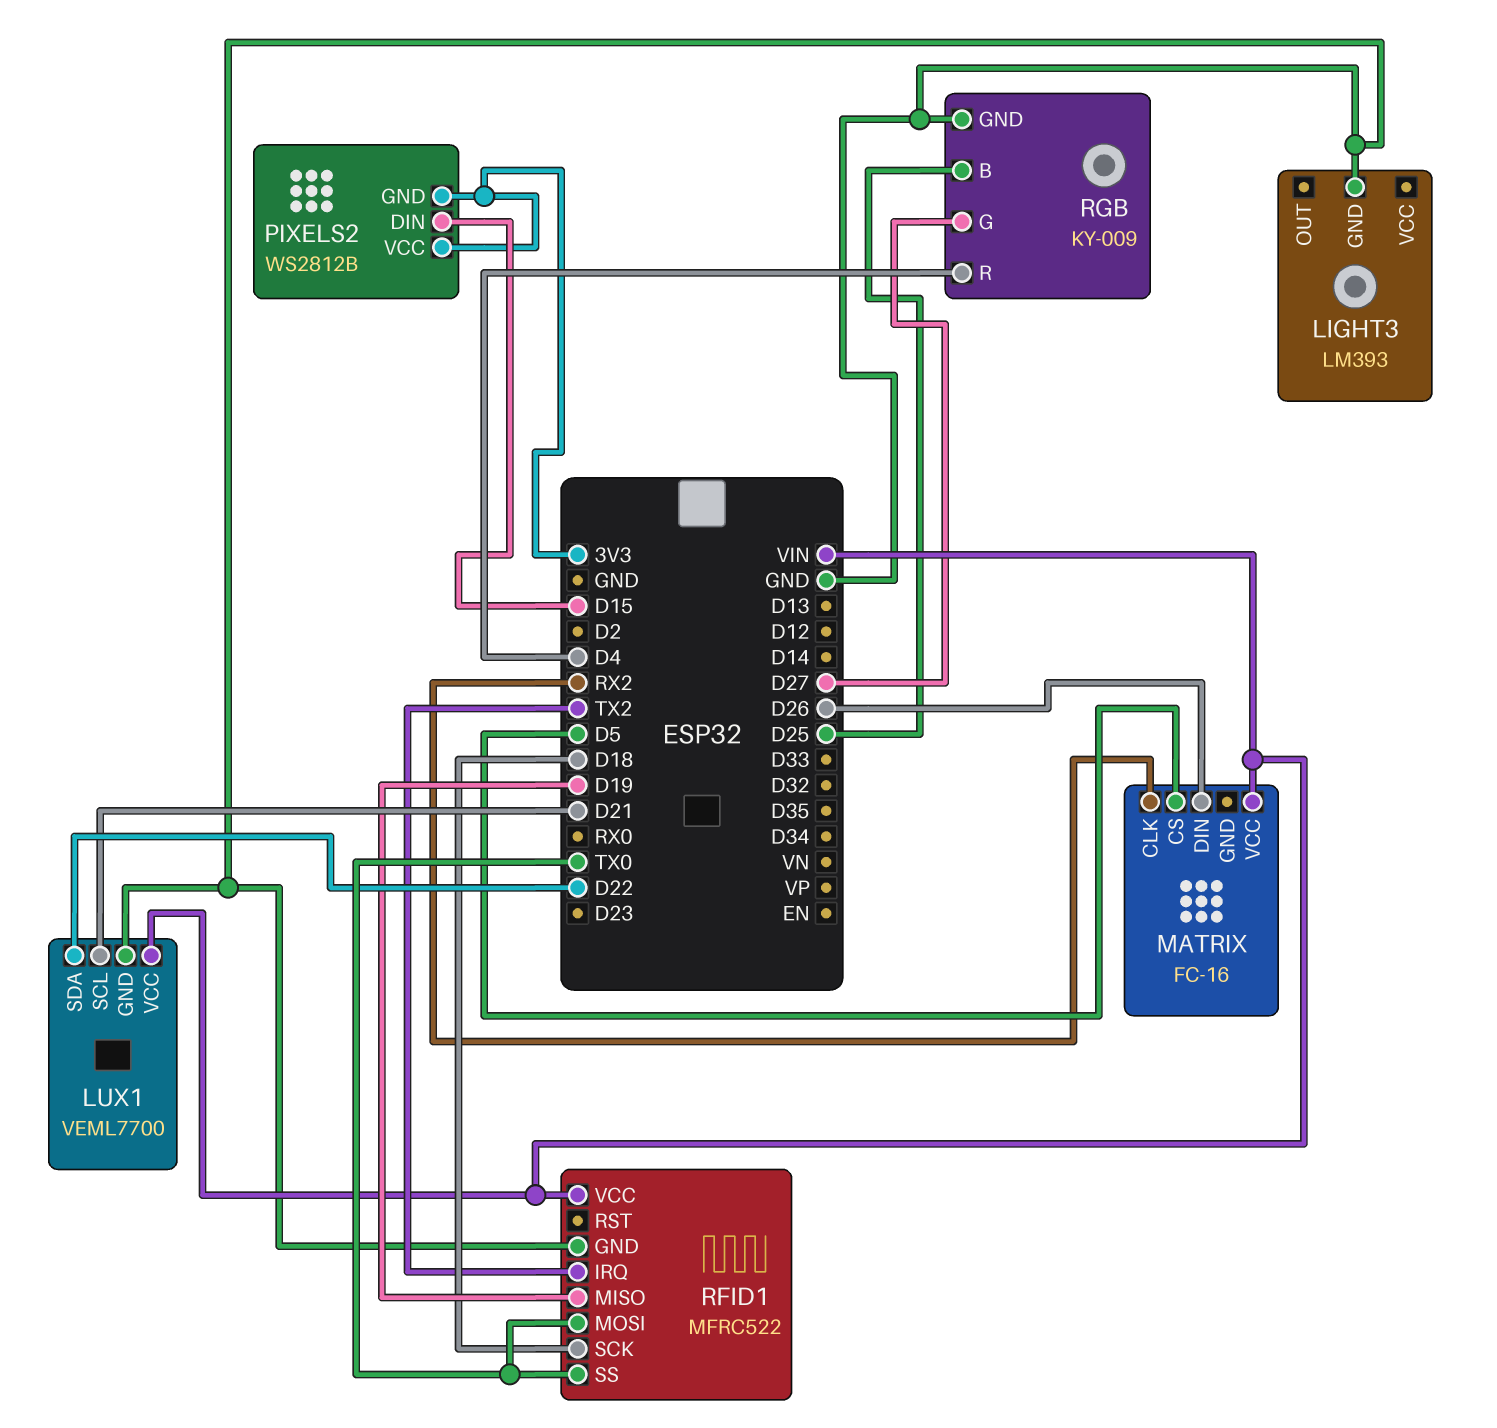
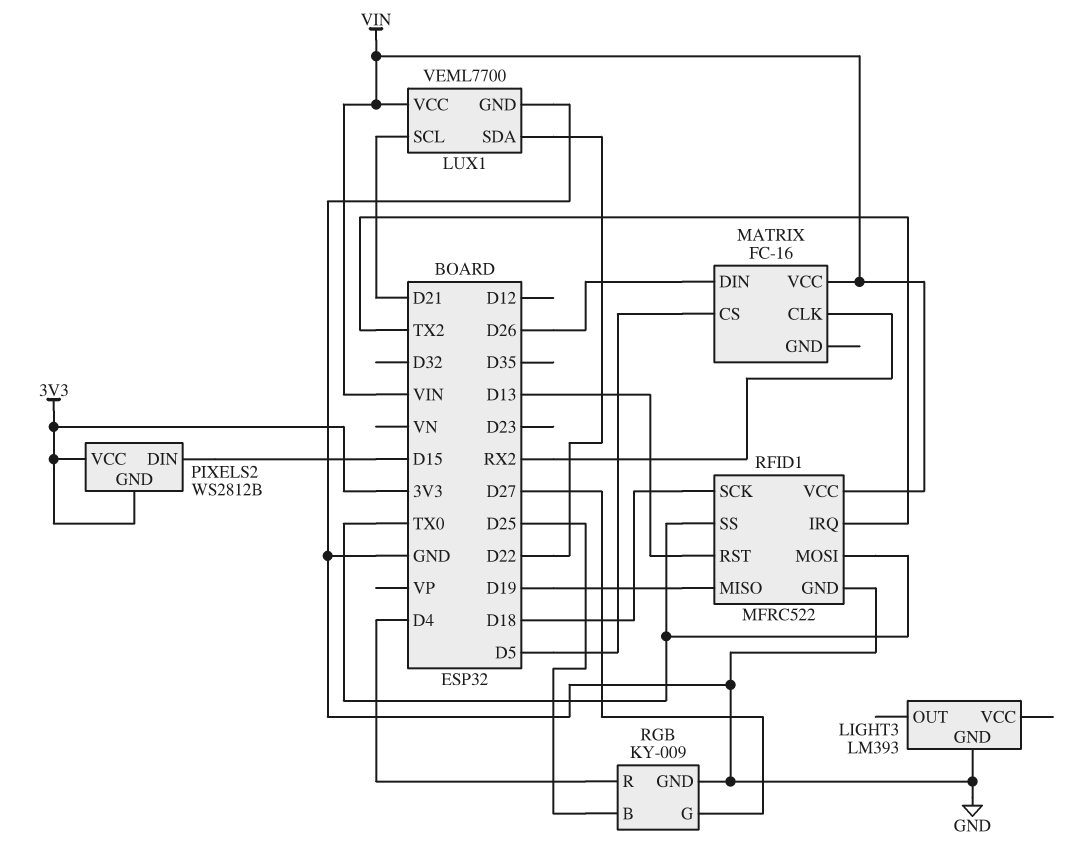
RFID1 pin RST: none -> D13

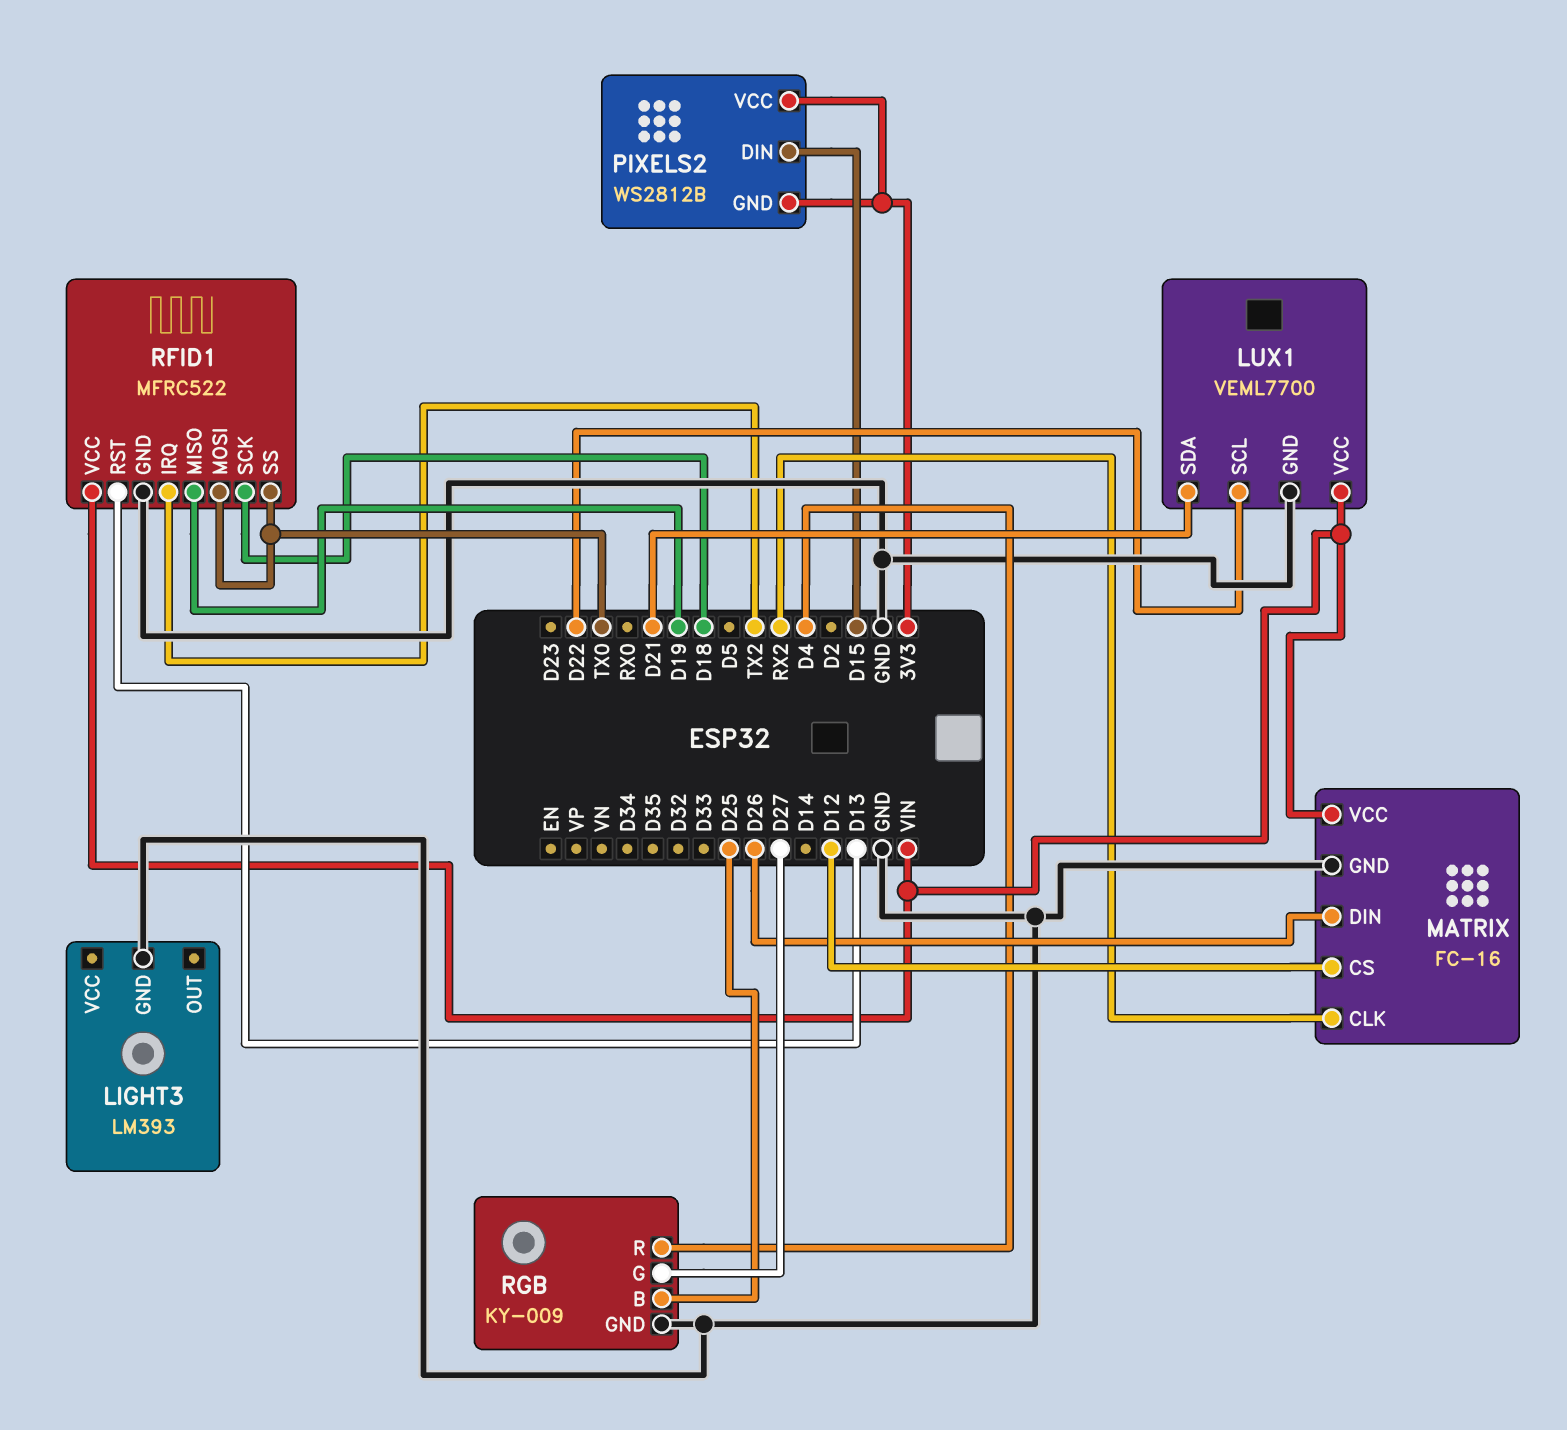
LUX1 pin SCL: D21 -> D22
LUX1 pin SDA: D22 -> D21
MATRIX pin CS: D5 -> D12
MATRIX pin GND: none -> GND

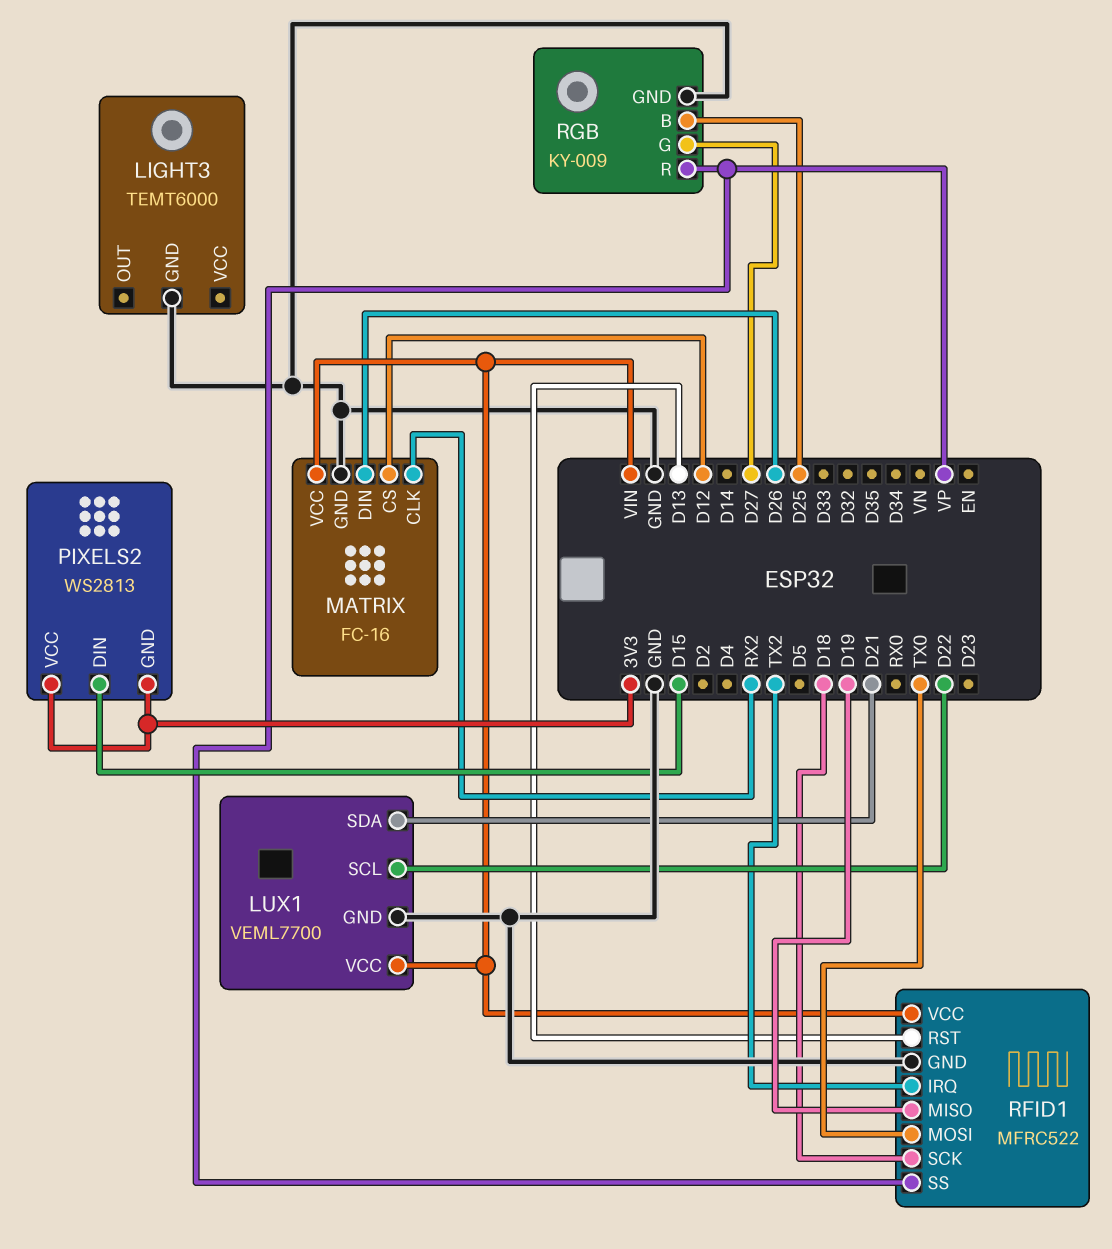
LIGHT3: LM393 -> TEMT6000
PIXELS2: WS2812B -> WS2813
RFID1 pin SS: TX0 -> VP
RGB pin R: D4 -> VP

